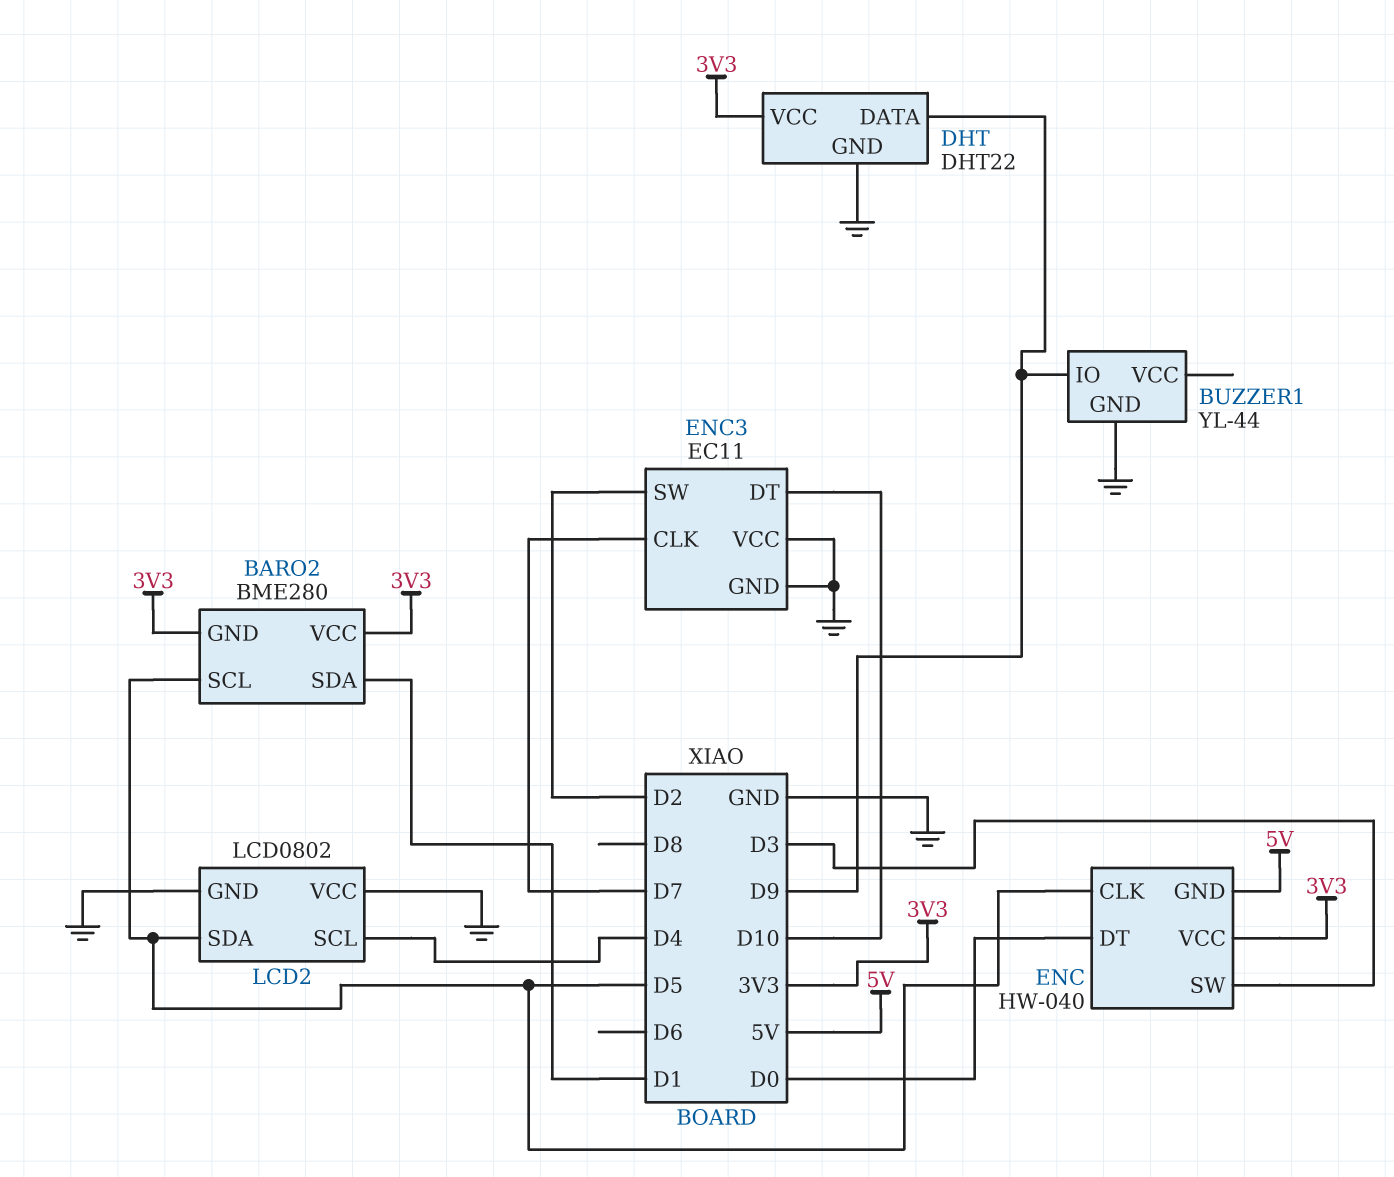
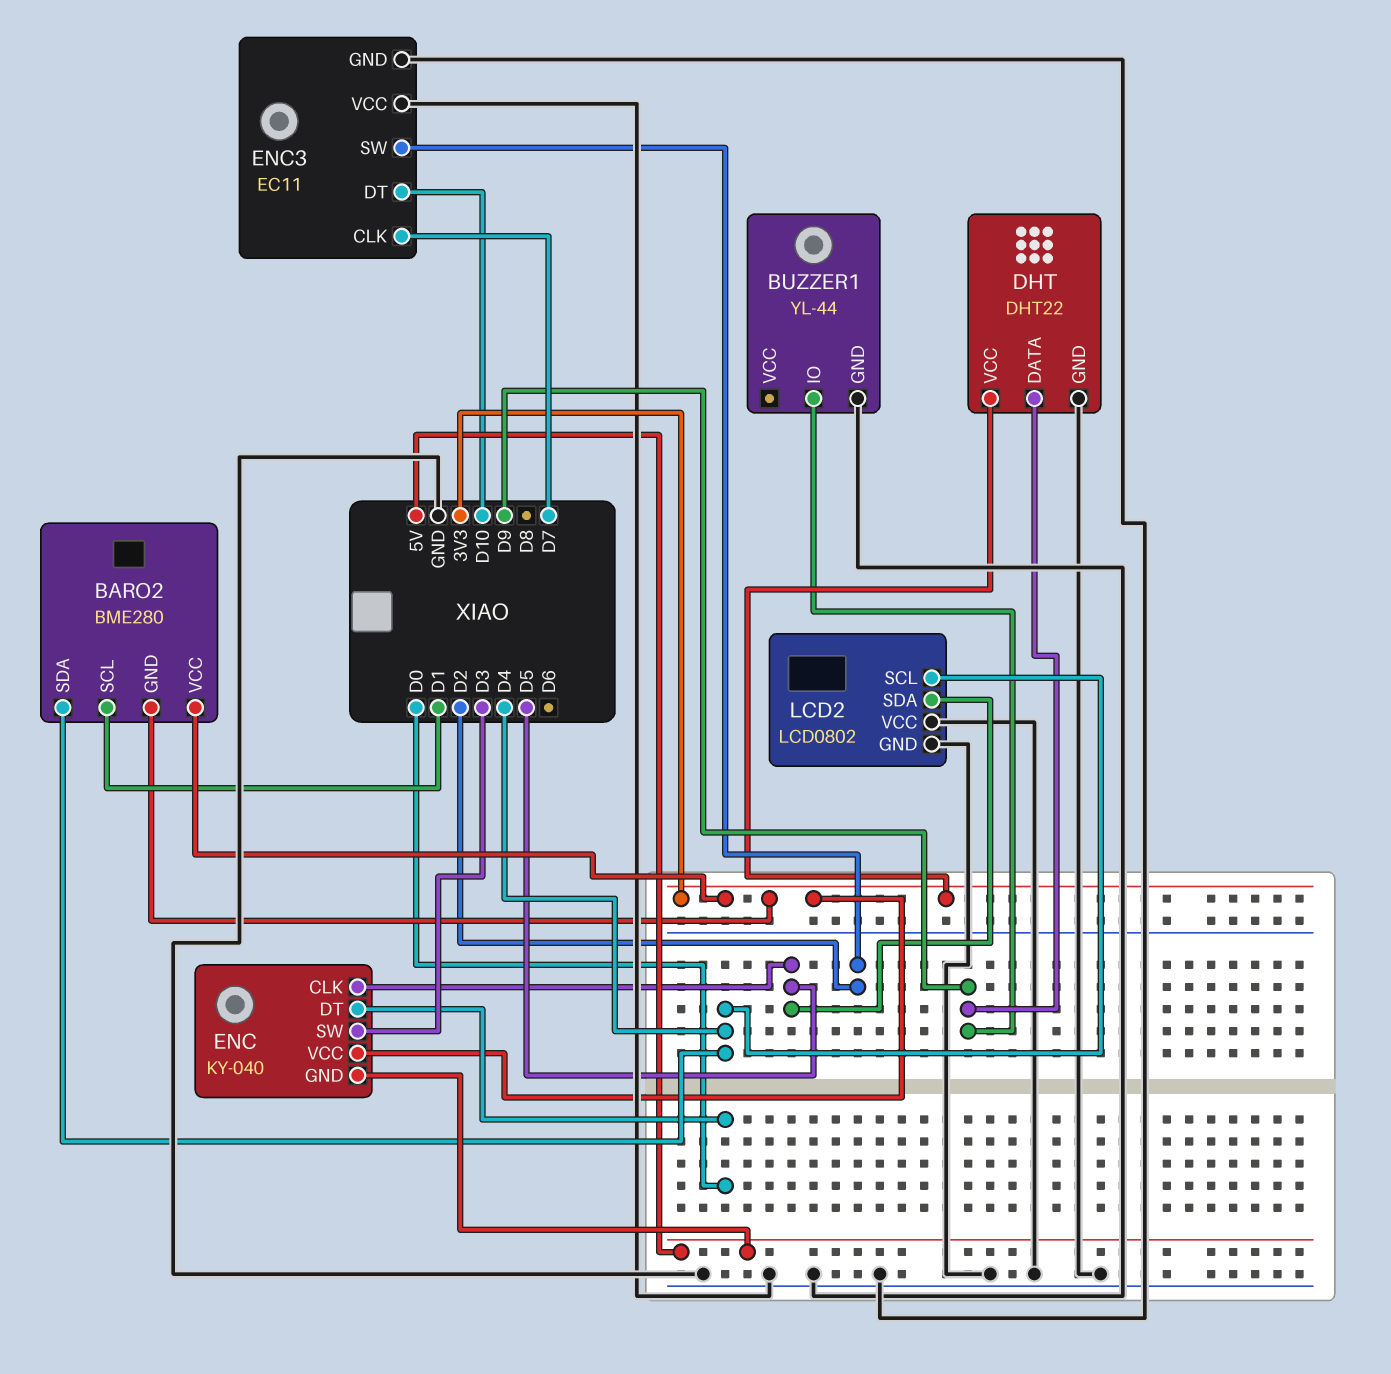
BARO2 pin SCL: D5 -> D1
BARO2 pin SDA: D1 -> D4
ENC: HW-040 -> KY-040

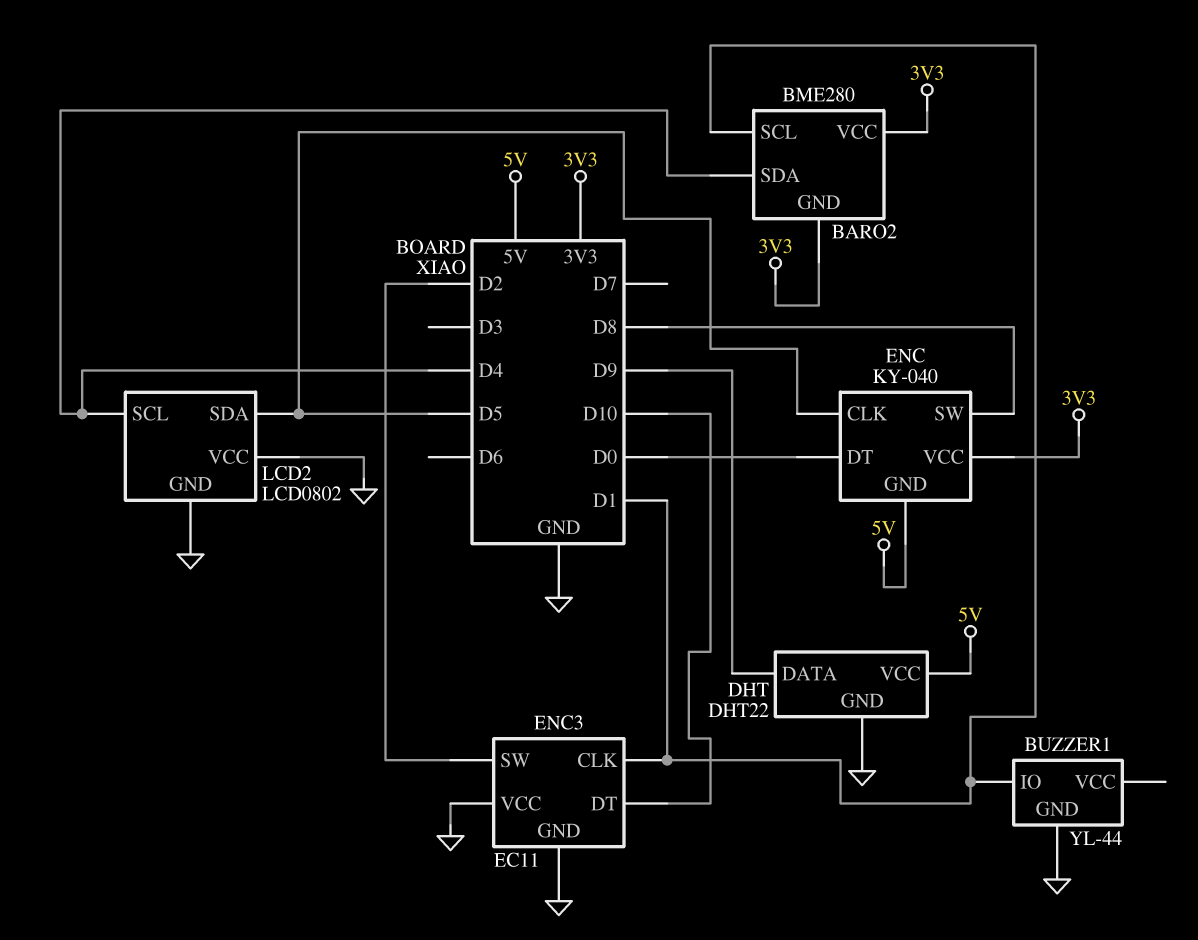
BUZZER1 pin IO: D9 -> D1
DHT pin VCC: 3V3 -> 5V
ENC pin SW: D3 -> D8
ENC3 pin CLK: D7 -> D1

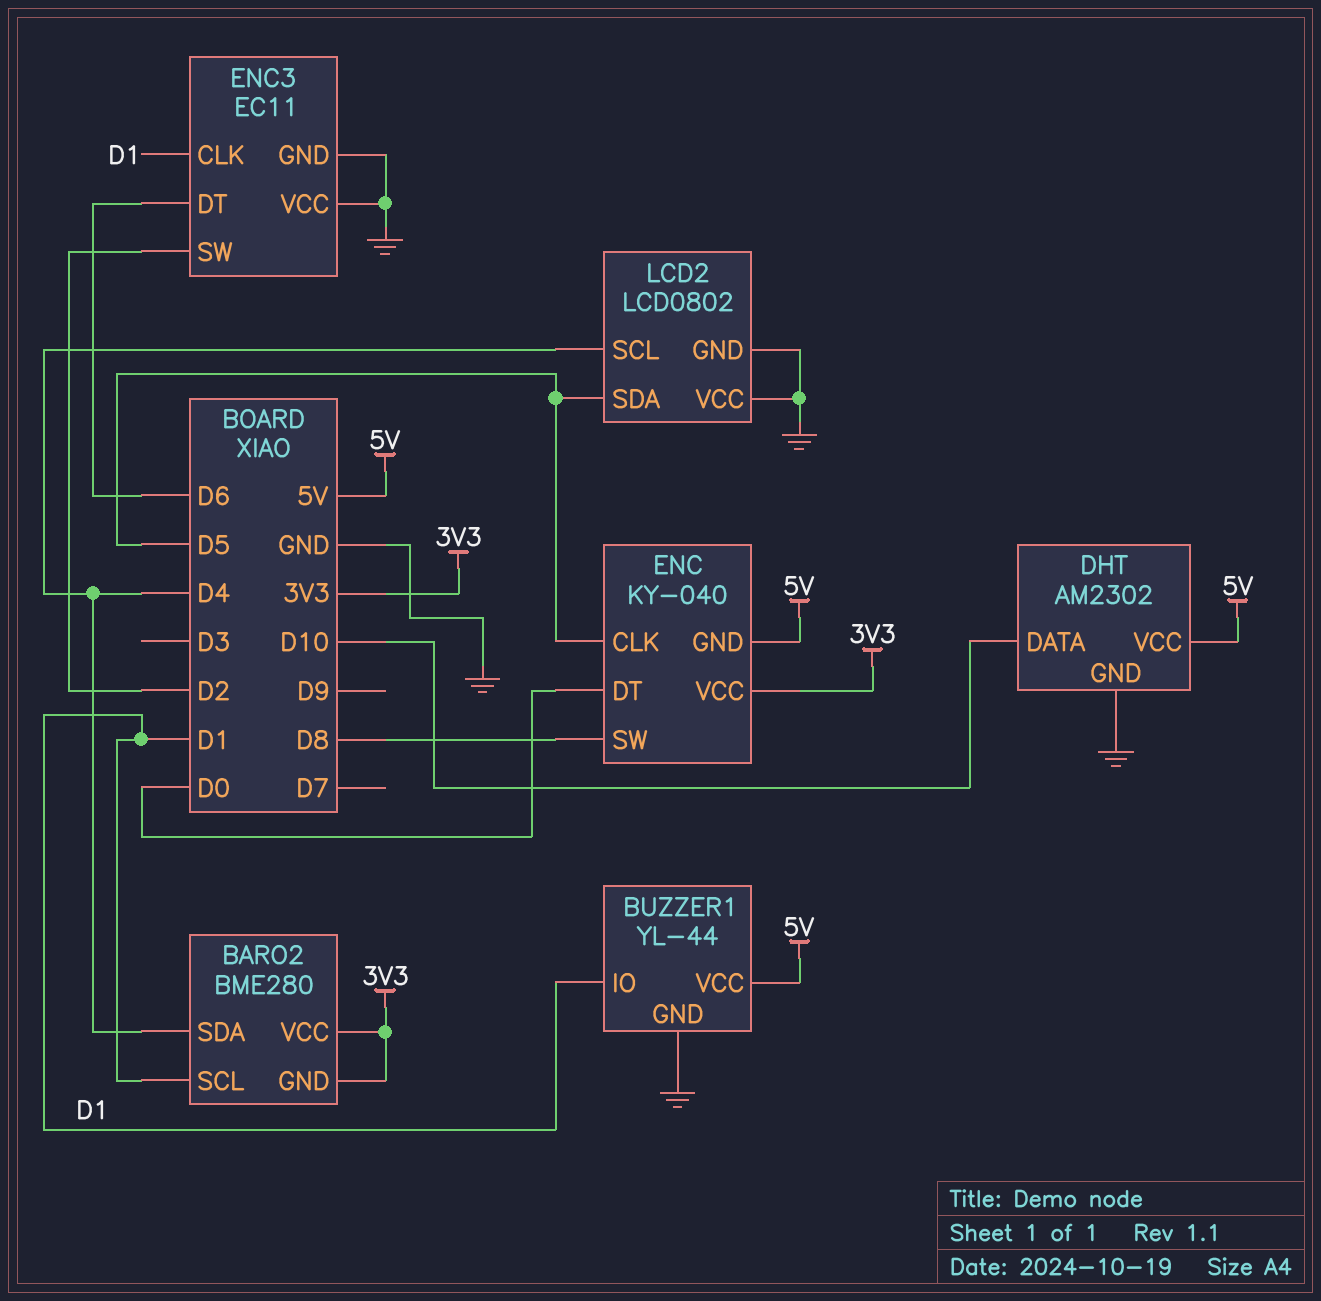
BUZZER1 pin VCC: none -> 5V
DHT: DHT22 -> AM2302
DHT pin DATA: D9 -> D10
ENC3 pin DT: D10 -> D6

